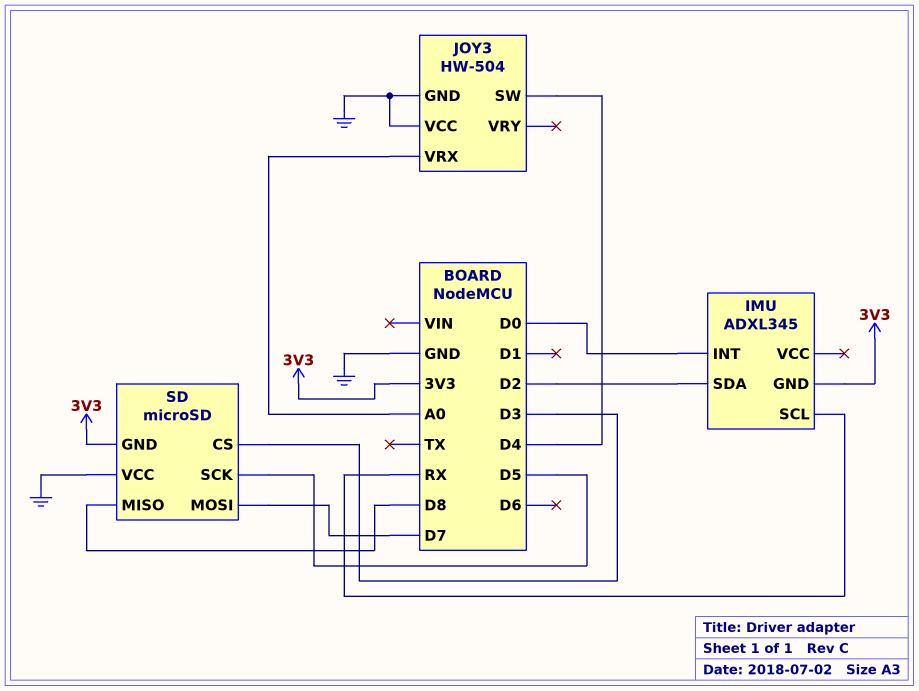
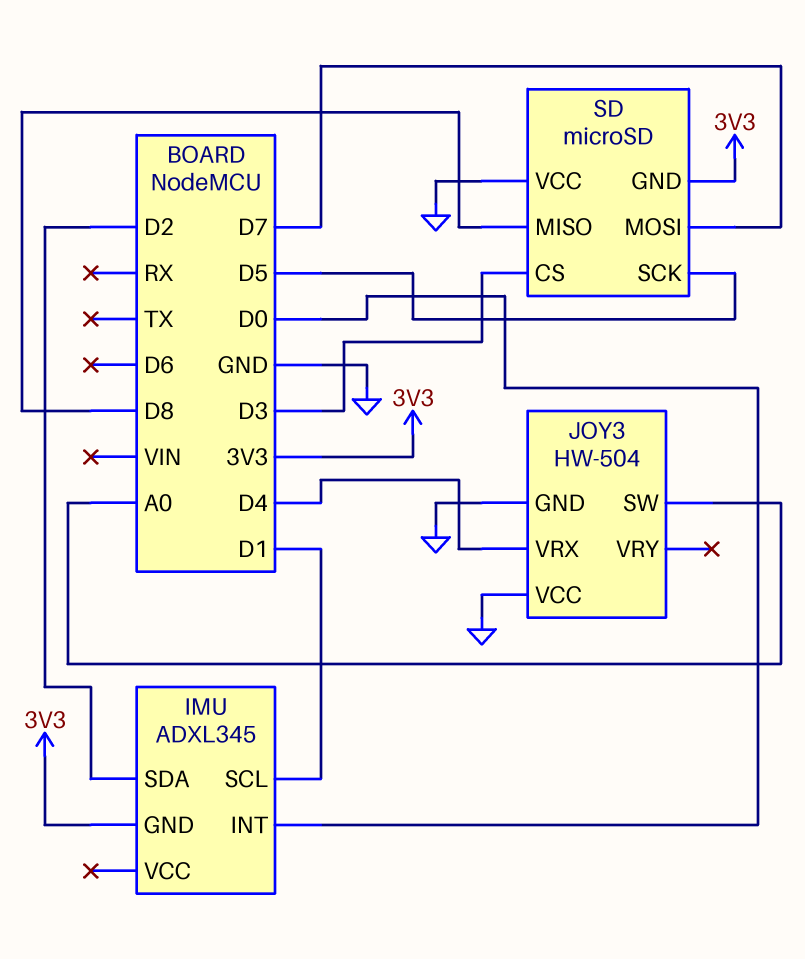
IMU pin SCL: RX -> D1
JOY3 pin SW: D4 -> A0
JOY3 pin VRX: A0 -> D4

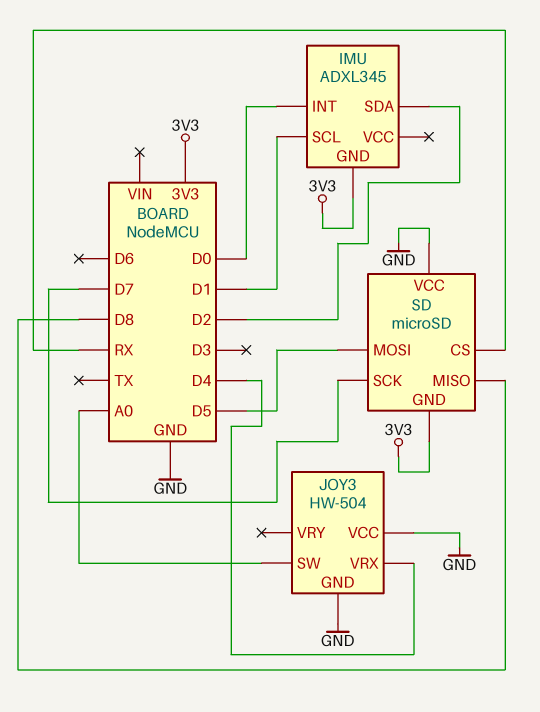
SD pin CS: D3 -> RX
SD pin MOSI: D7 -> D5
SD pin SCK: D5 -> D7

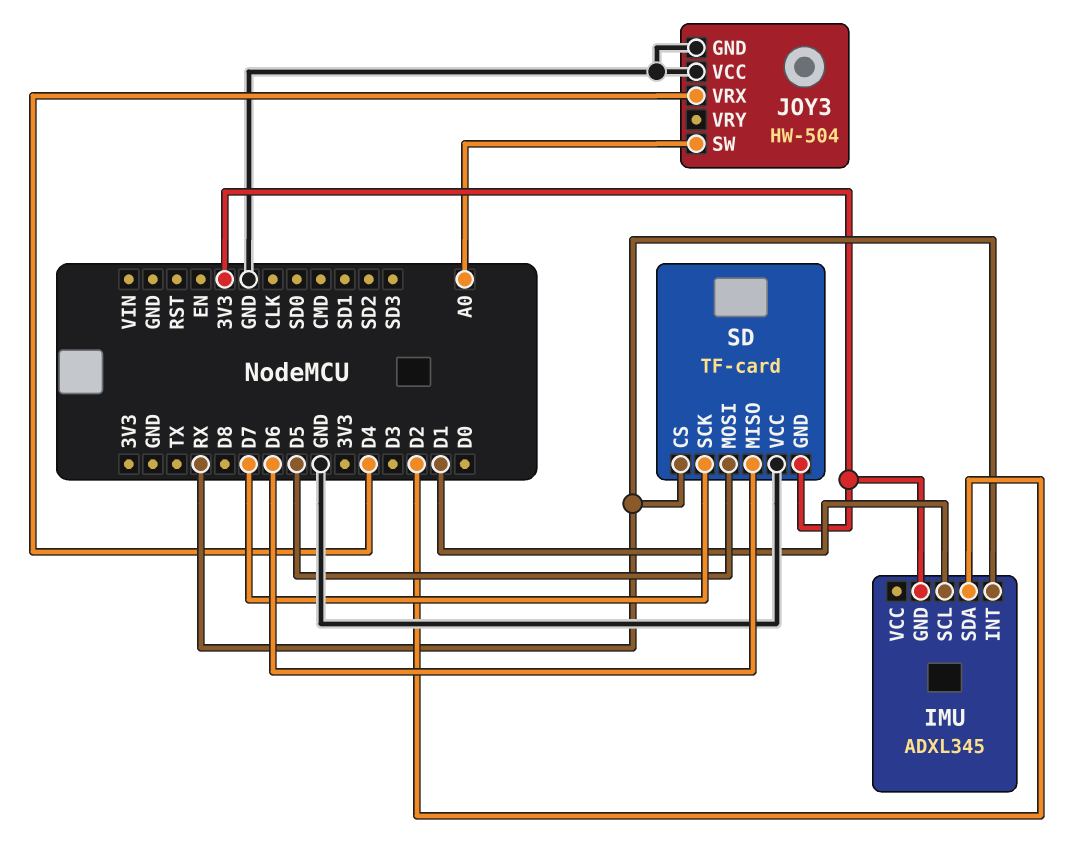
IMU pin INT: D0 -> RX
SD: microSD -> TF-card
SD pin MISO: D8 -> D6

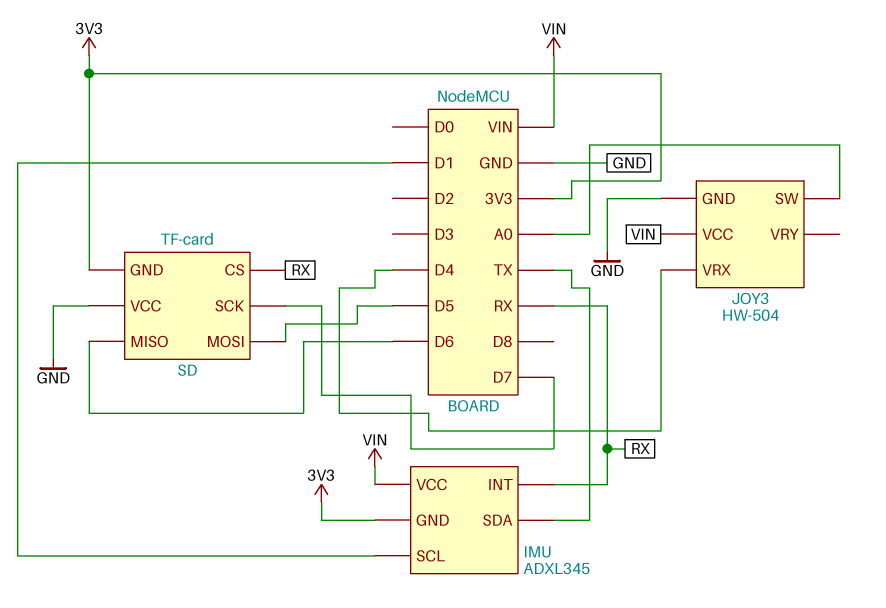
IMU pin SDA: D2 -> TX
IMU pin VCC: none -> VIN
JOY3 pin VCC: GND -> VIN

